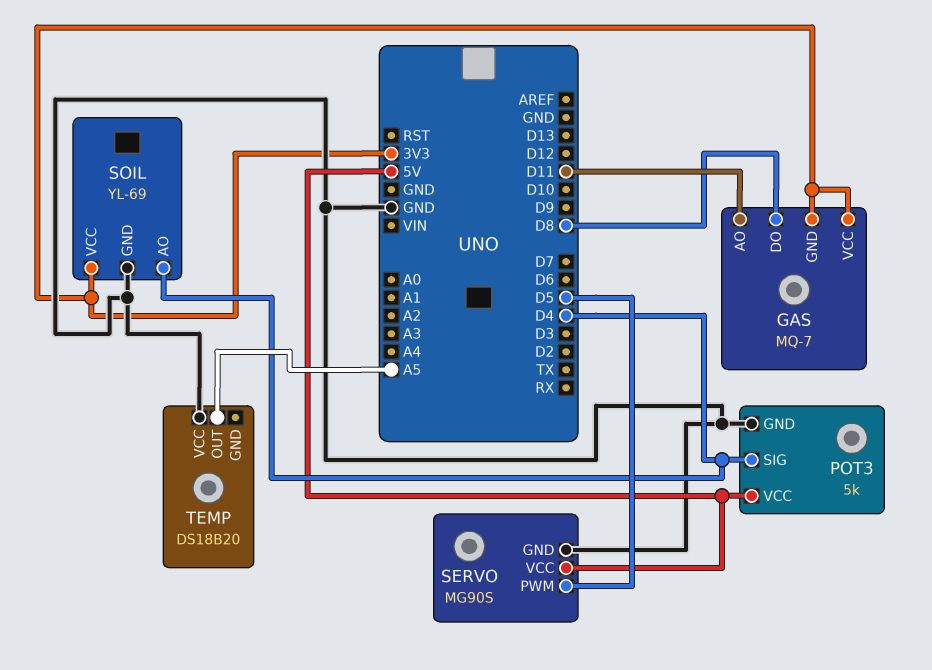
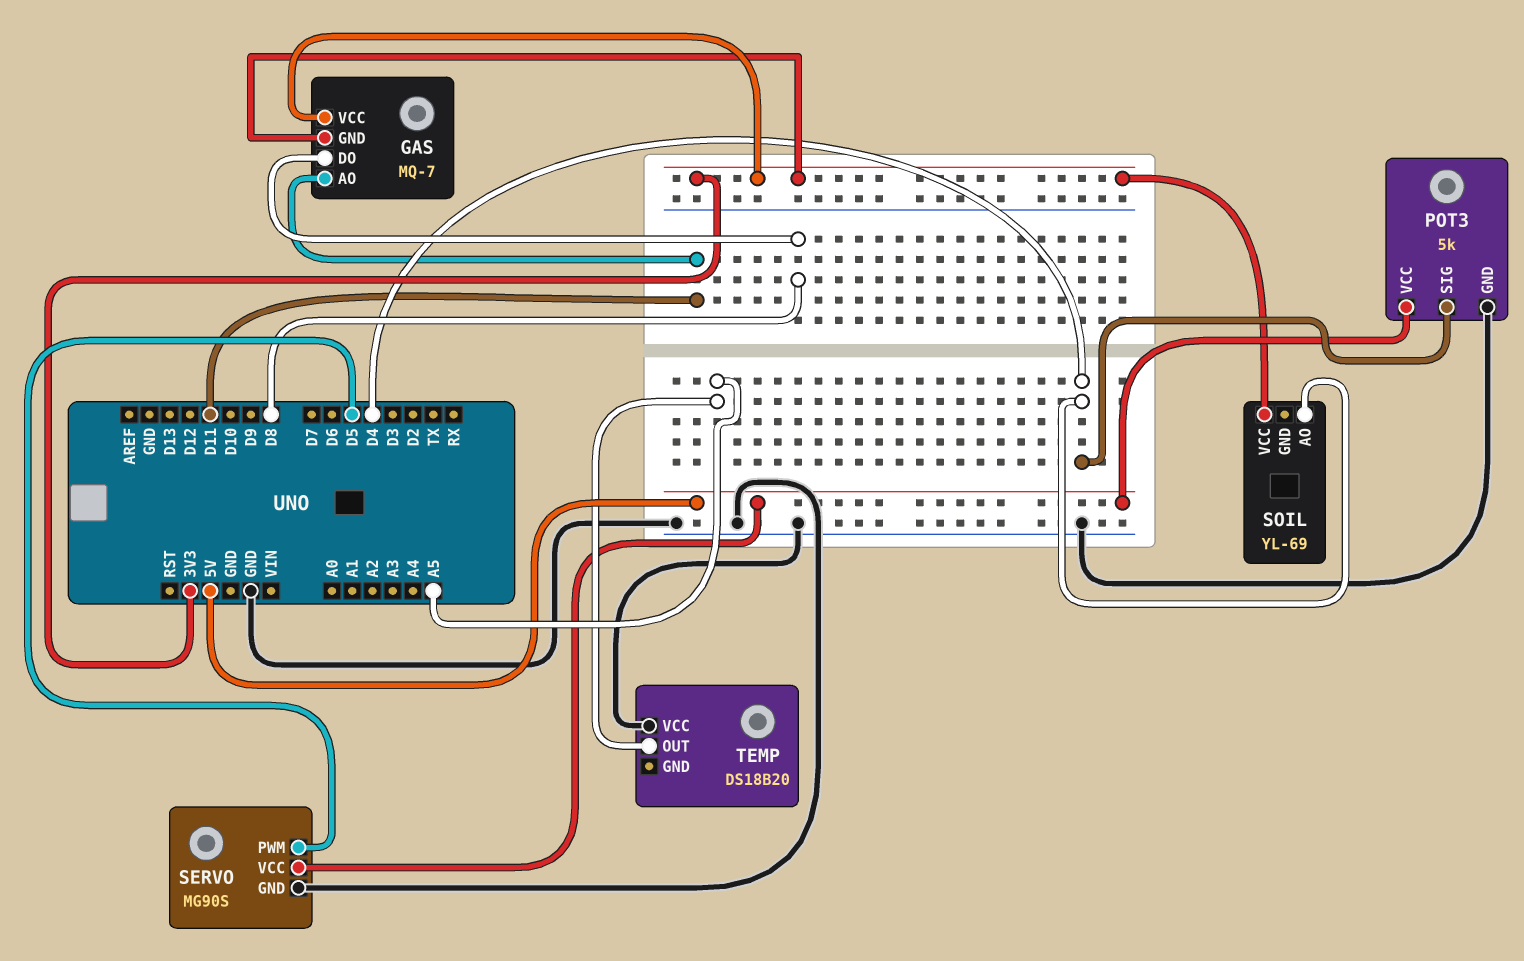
SOIL pin GND: GND -> none

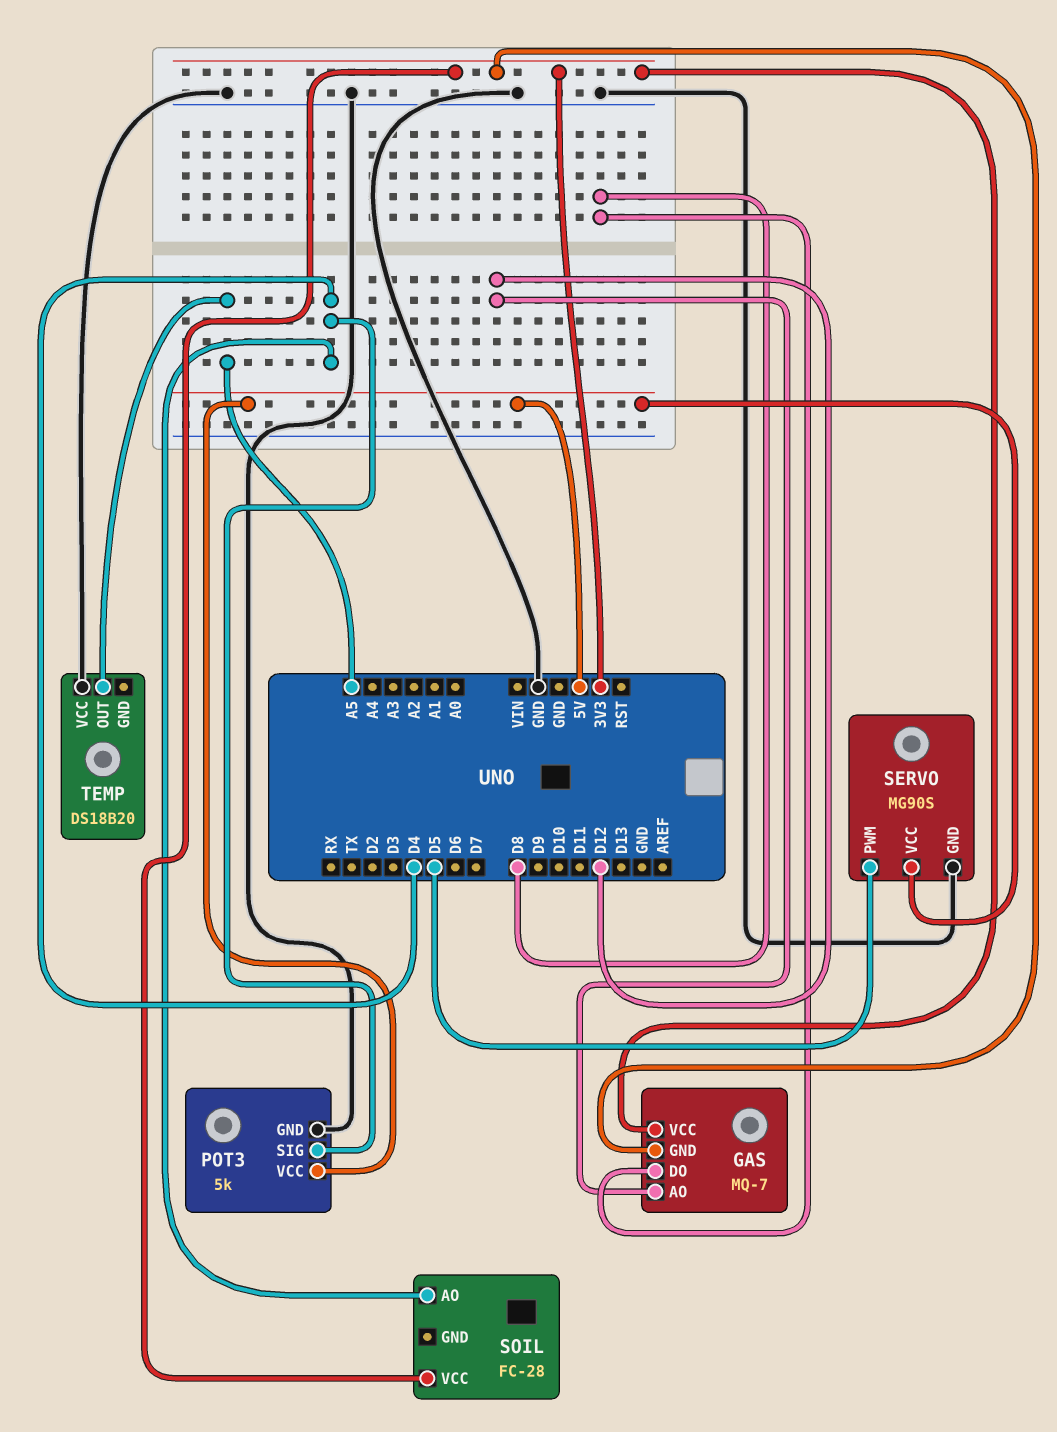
GAS pin AO: D11 -> D12
SOIL: YL-69 -> FC-28

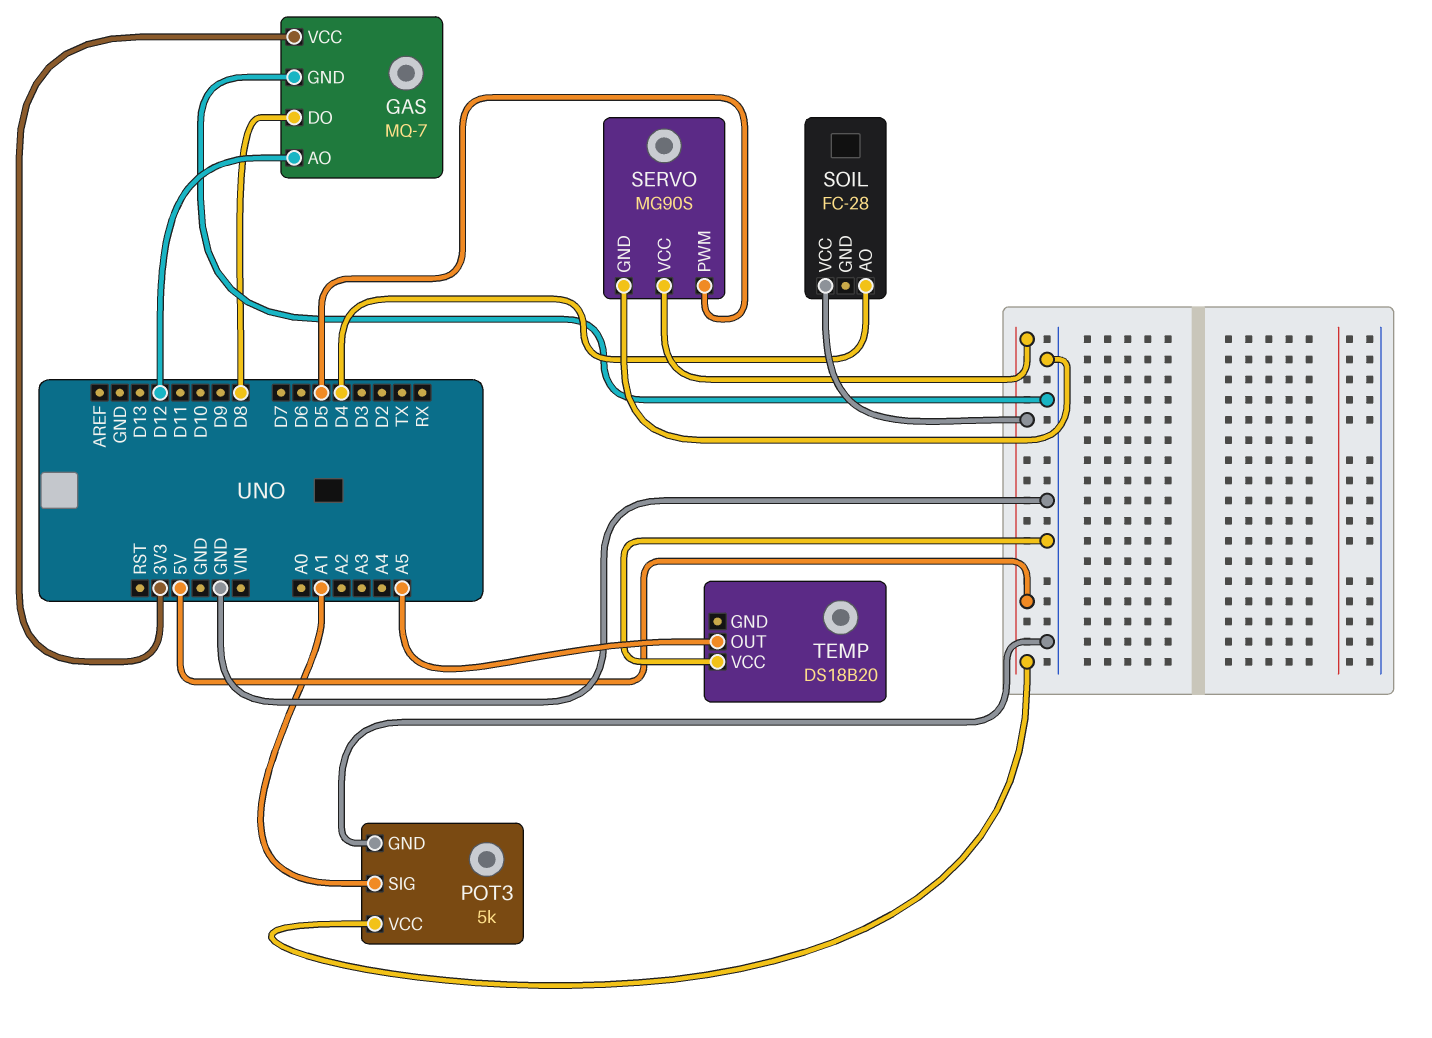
GAS pin GND: 3V3 -> GND
POT3 pin SIG: D4 -> A1
SOIL pin VCC: 3V3 -> 5V

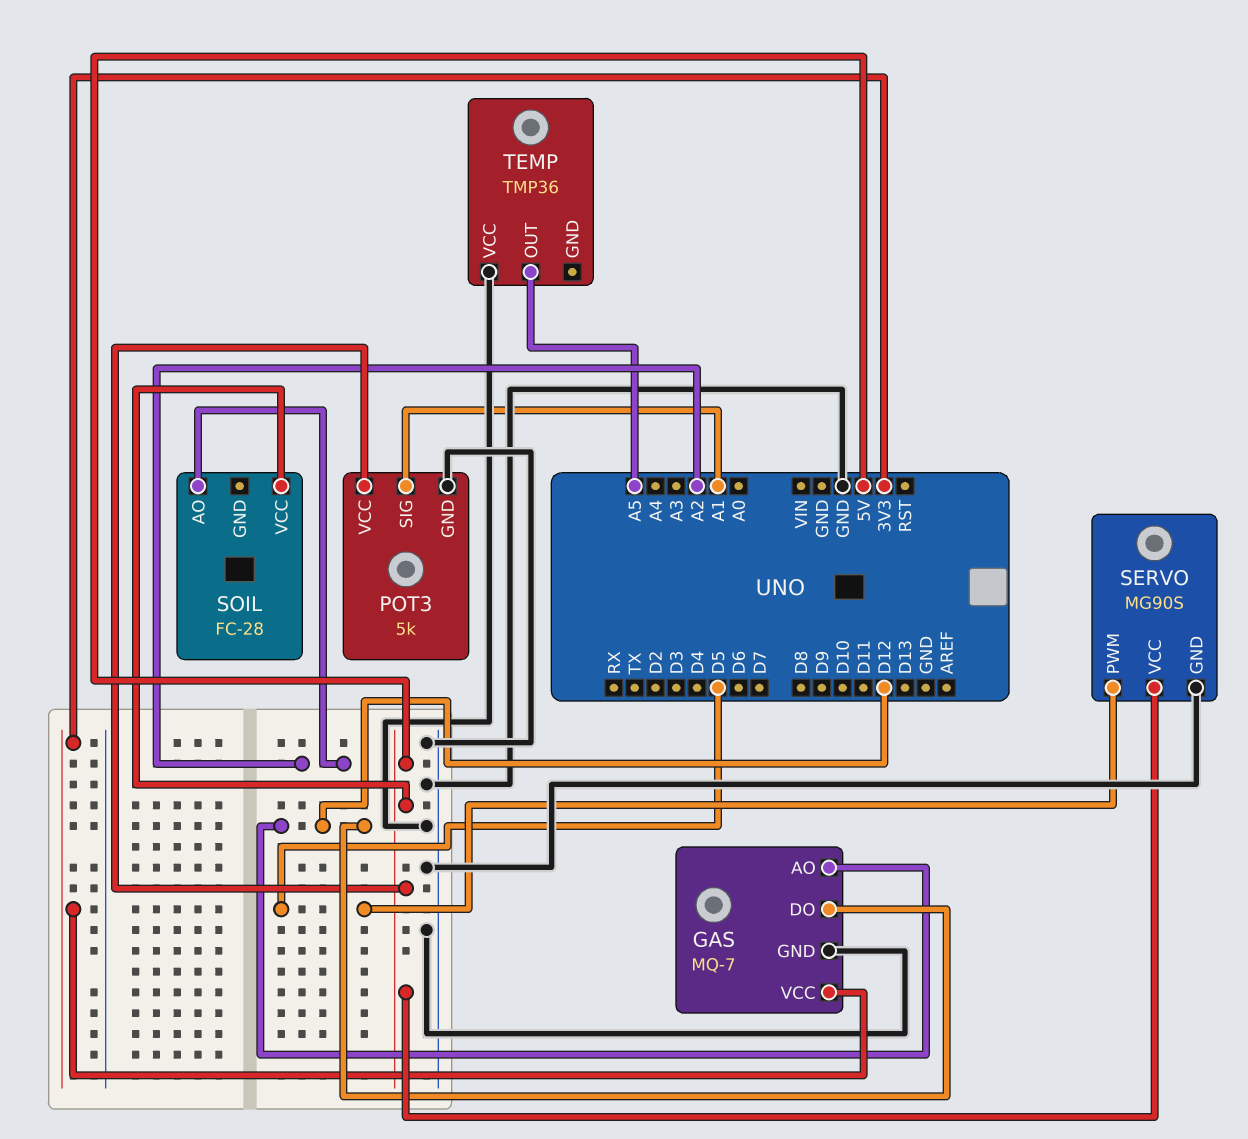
GAS pin DO: D8 -> D12
SOIL pin AO: D4 -> A2
TEMP: DS18B20 -> TMP36

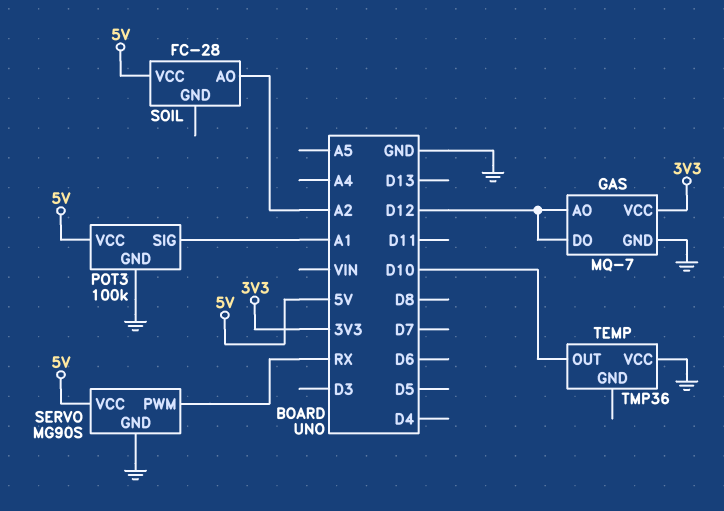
POT3: 5k -> 100k
SERVO pin PWM: D5 -> RX
TEMP pin OUT: A5 -> D10

